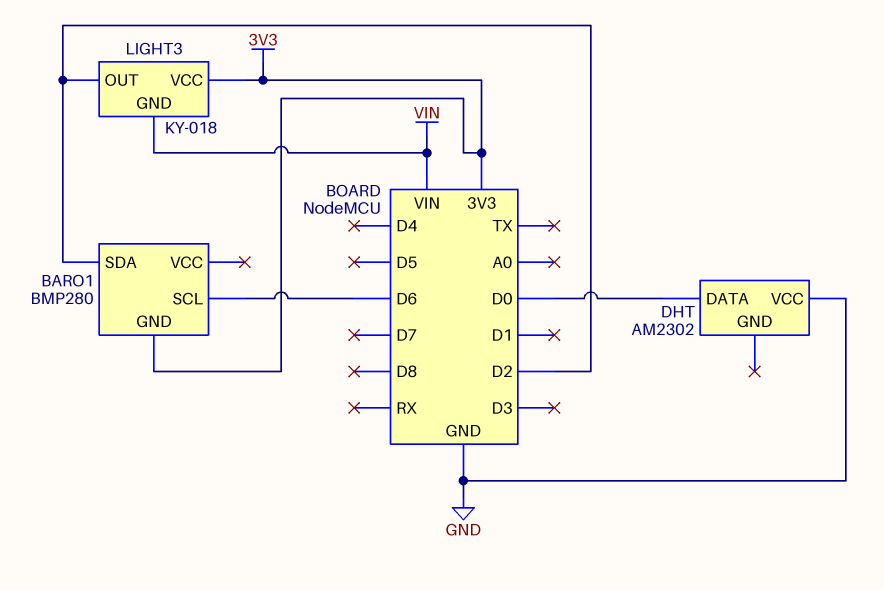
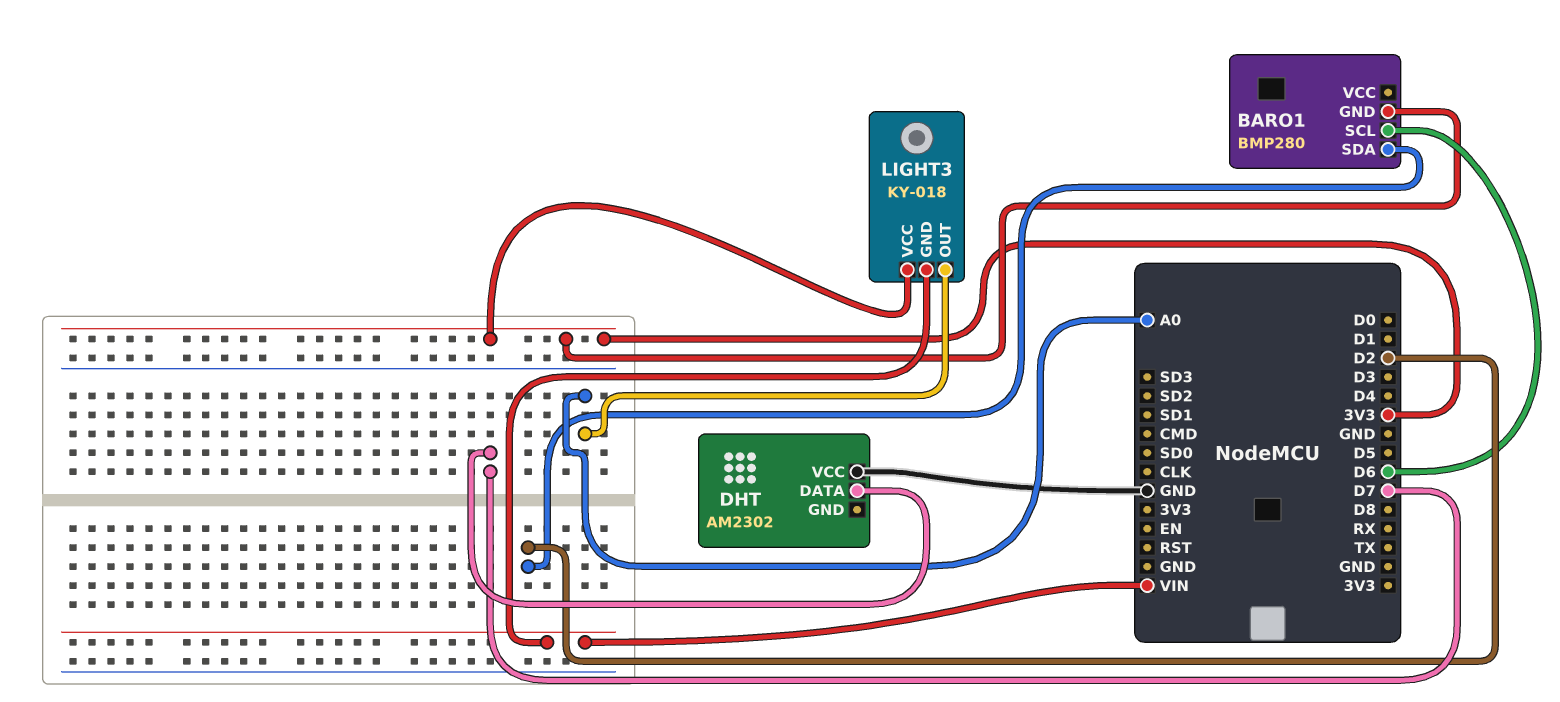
DHT pin DATA: D0 -> D7
LIGHT3 pin OUT: D2 -> A0

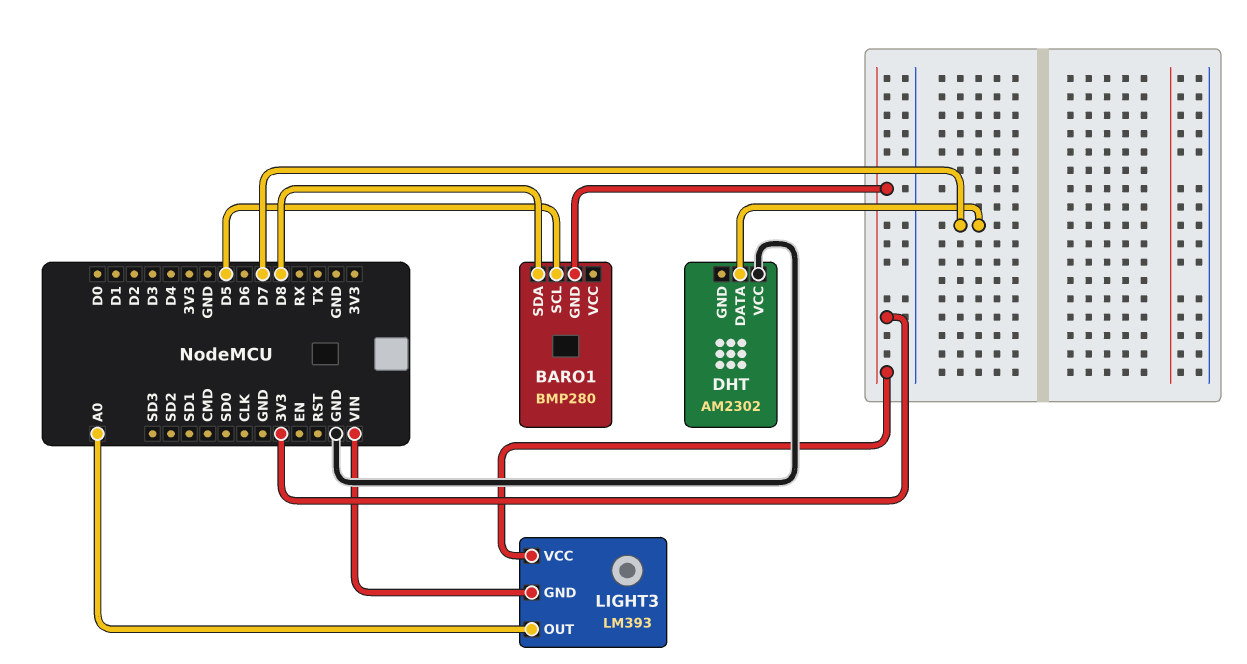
BARO1 pin SCL: D6 -> D5
BARO1 pin SDA: D2 -> D8
LIGHT3: KY-018 -> LM393

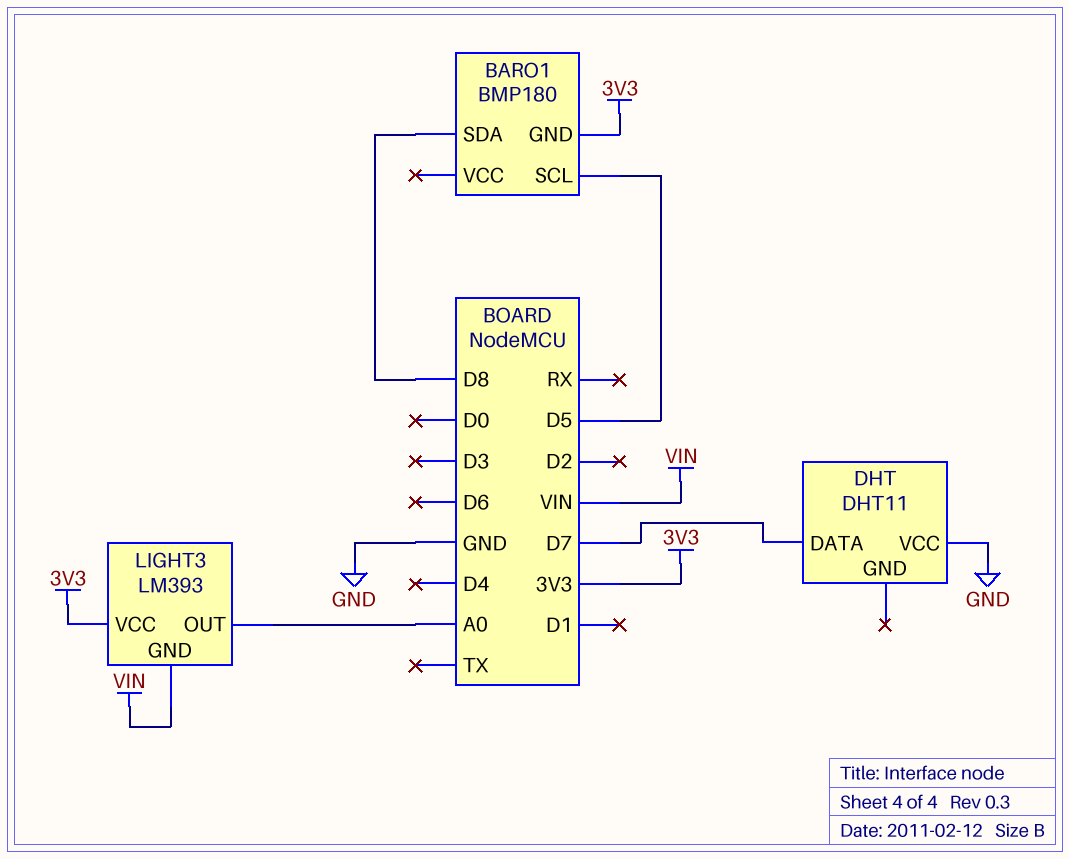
BARO1: BMP280 -> BMP180
DHT: AM2302 -> DHT11

